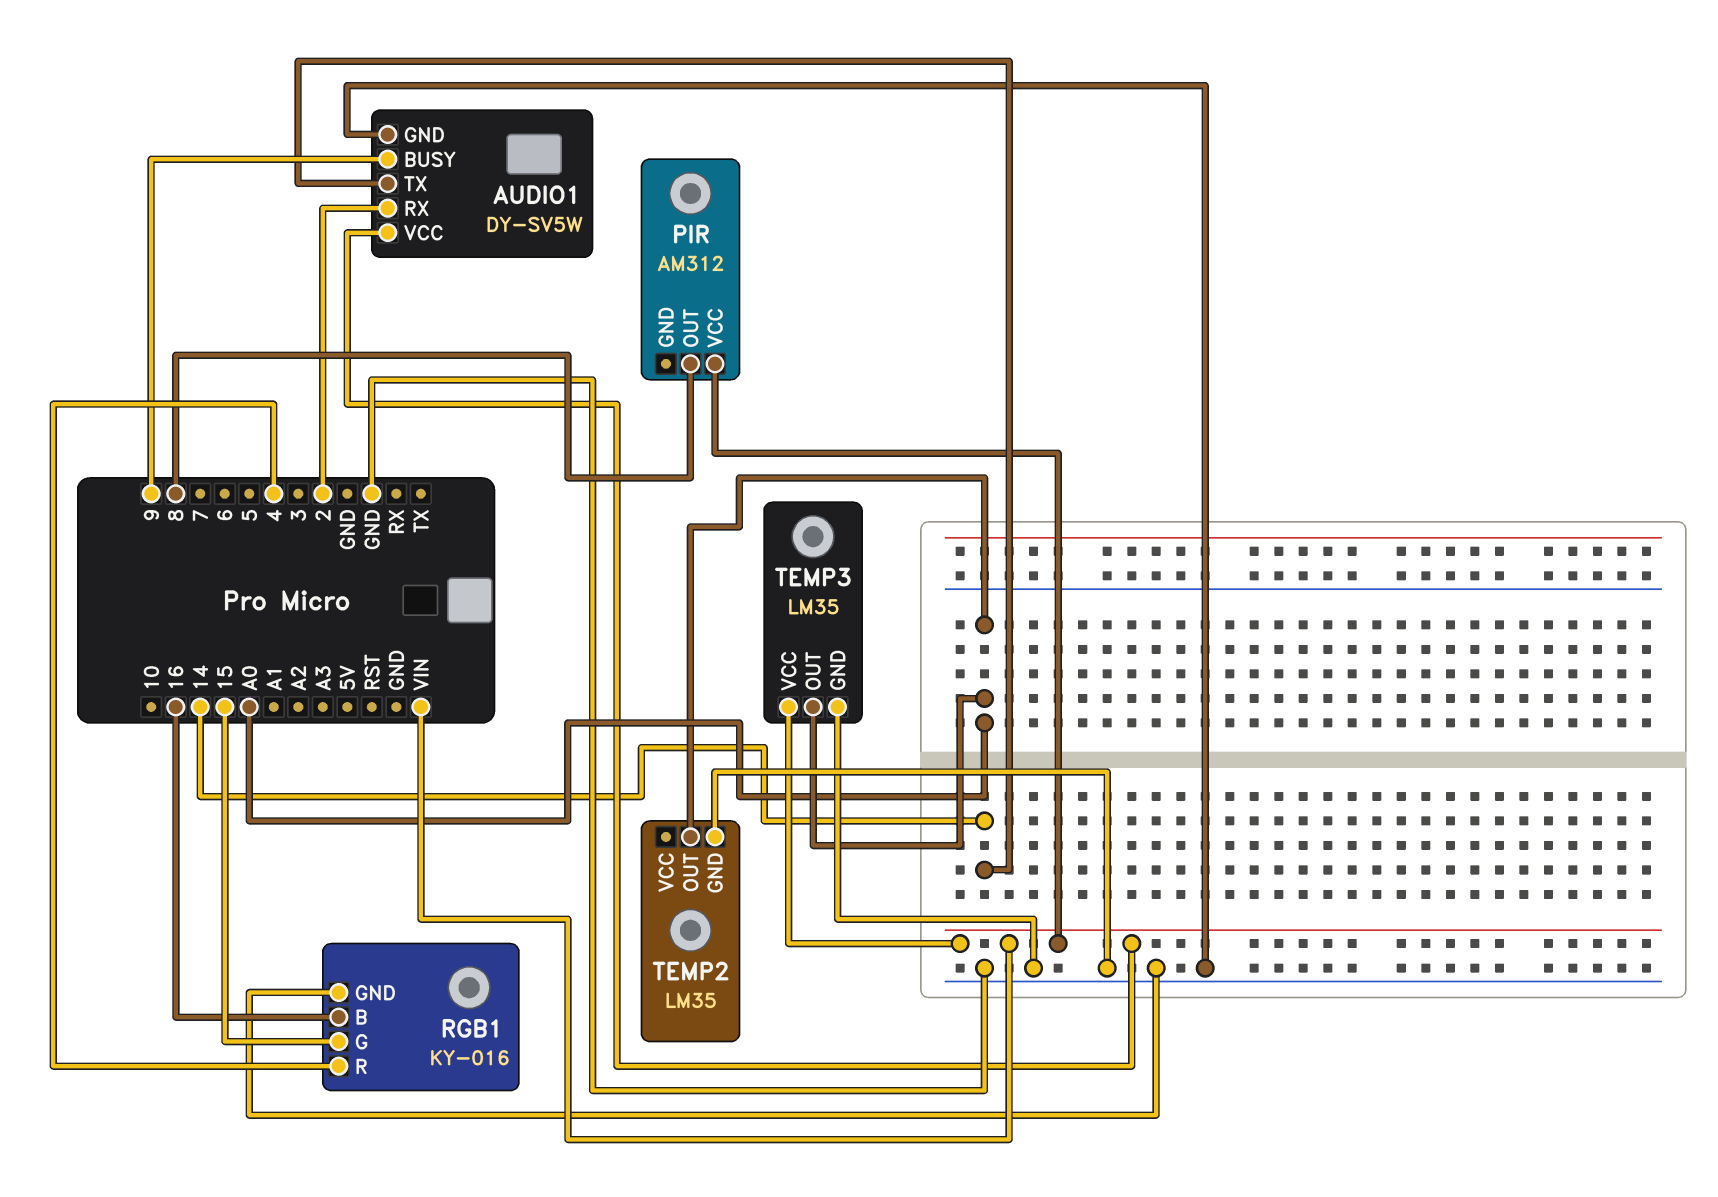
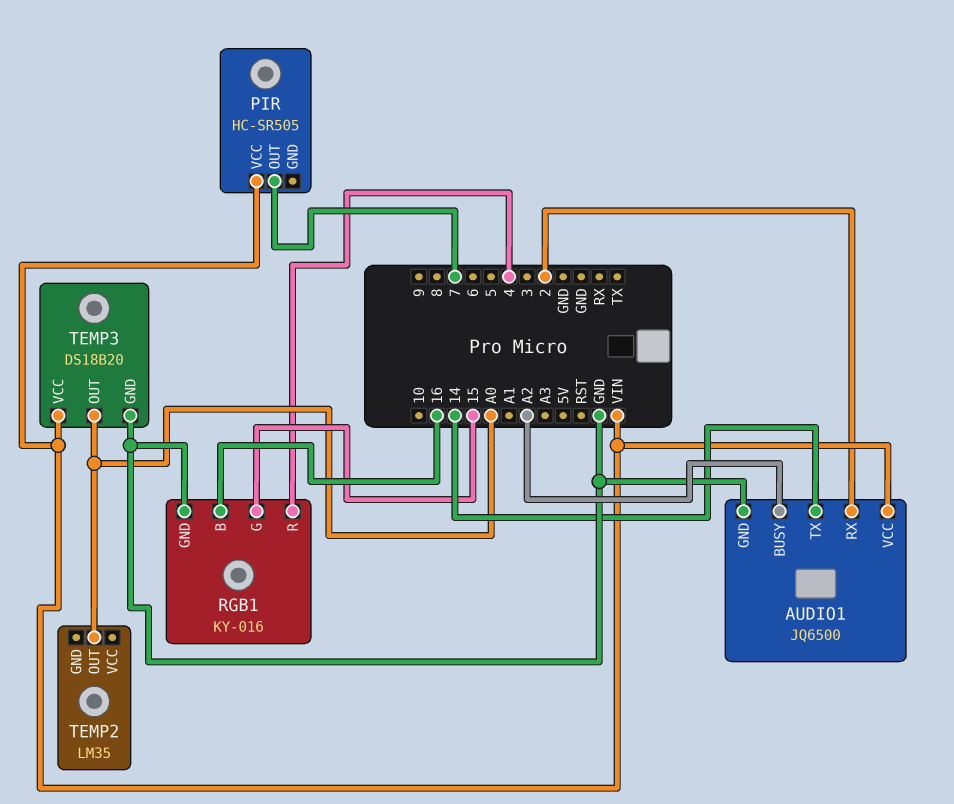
AUDIO1: DY-SV5W -> JQ6500
AUDIO1 pin BUSY: 9 -> A2
PIR: AM312 -> HC-SR505
PIR pin OUT: 8 -> 7
TEMP2 pin GND: GND -> none
TEMP3: LM35 -> DS18B20

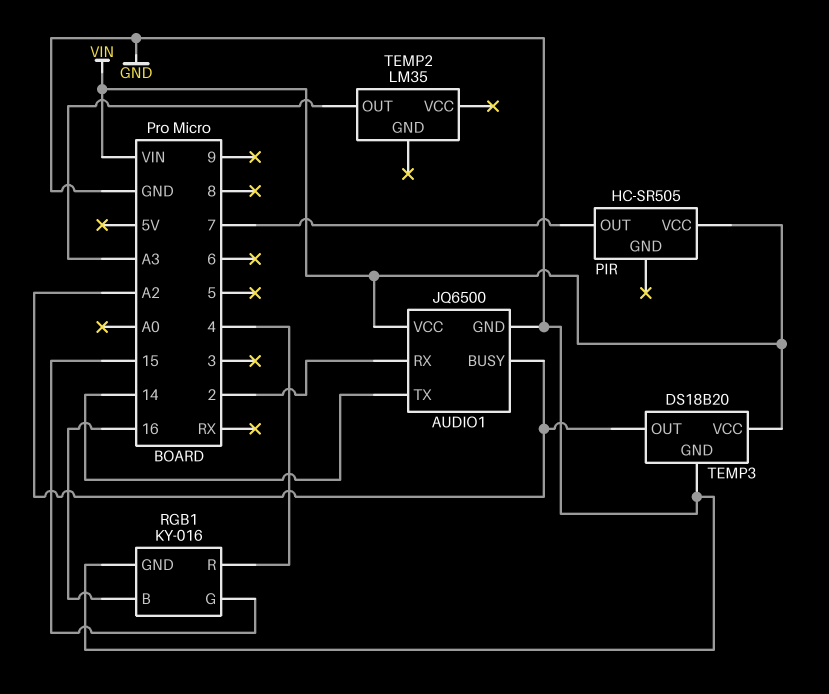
TEMP2 pin OUT: A0 -> A3
TEMP3 pin OUT: A0 -> A2

